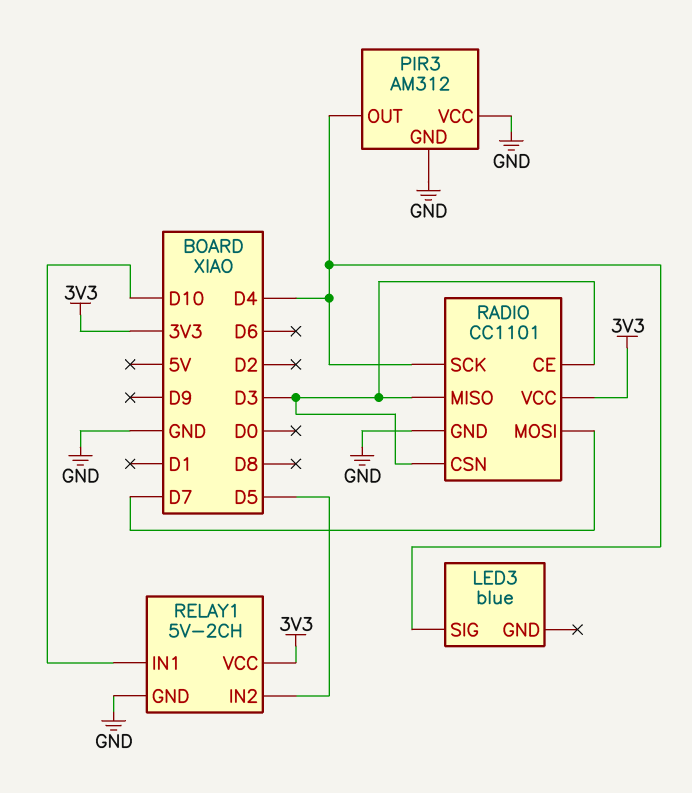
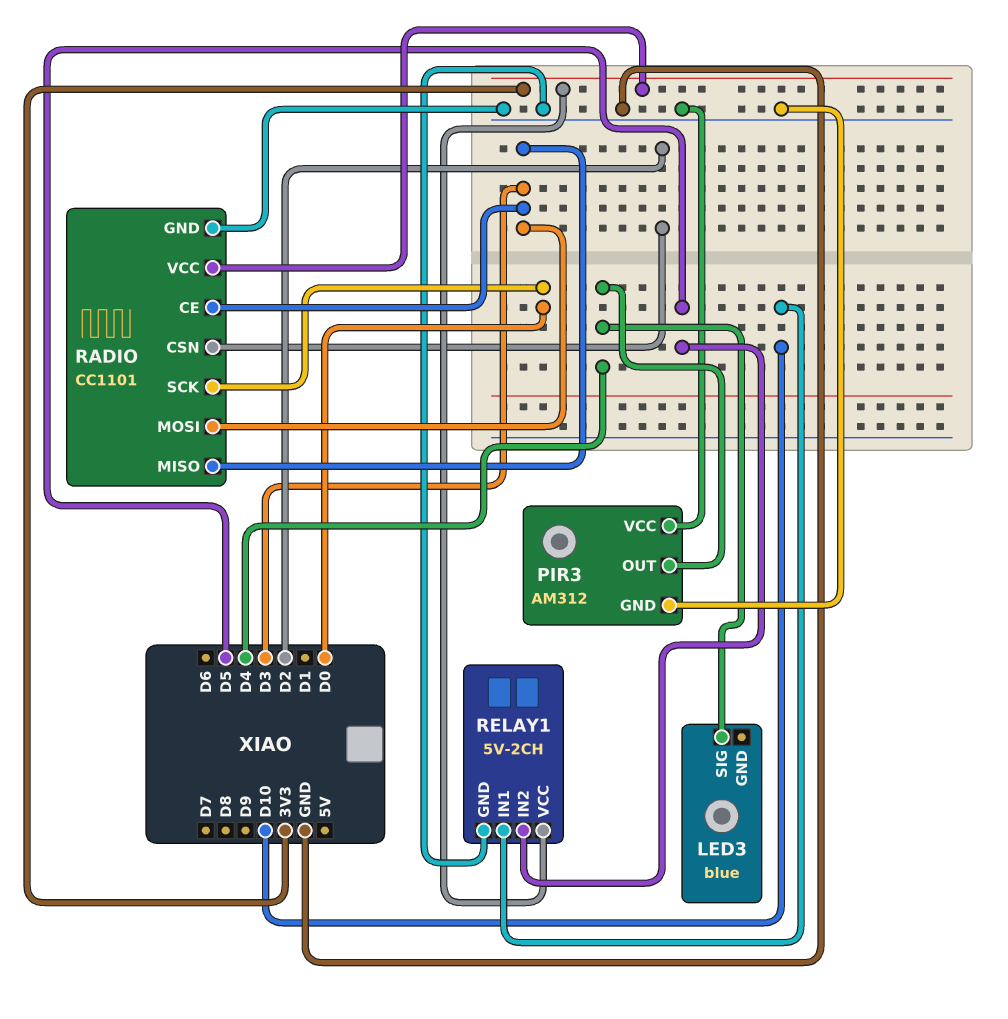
RADIO pin CSN: D3 -> D2
RADIO pin MOSI: D7 -> D3
RADIO pin SCK: D4 -> D0

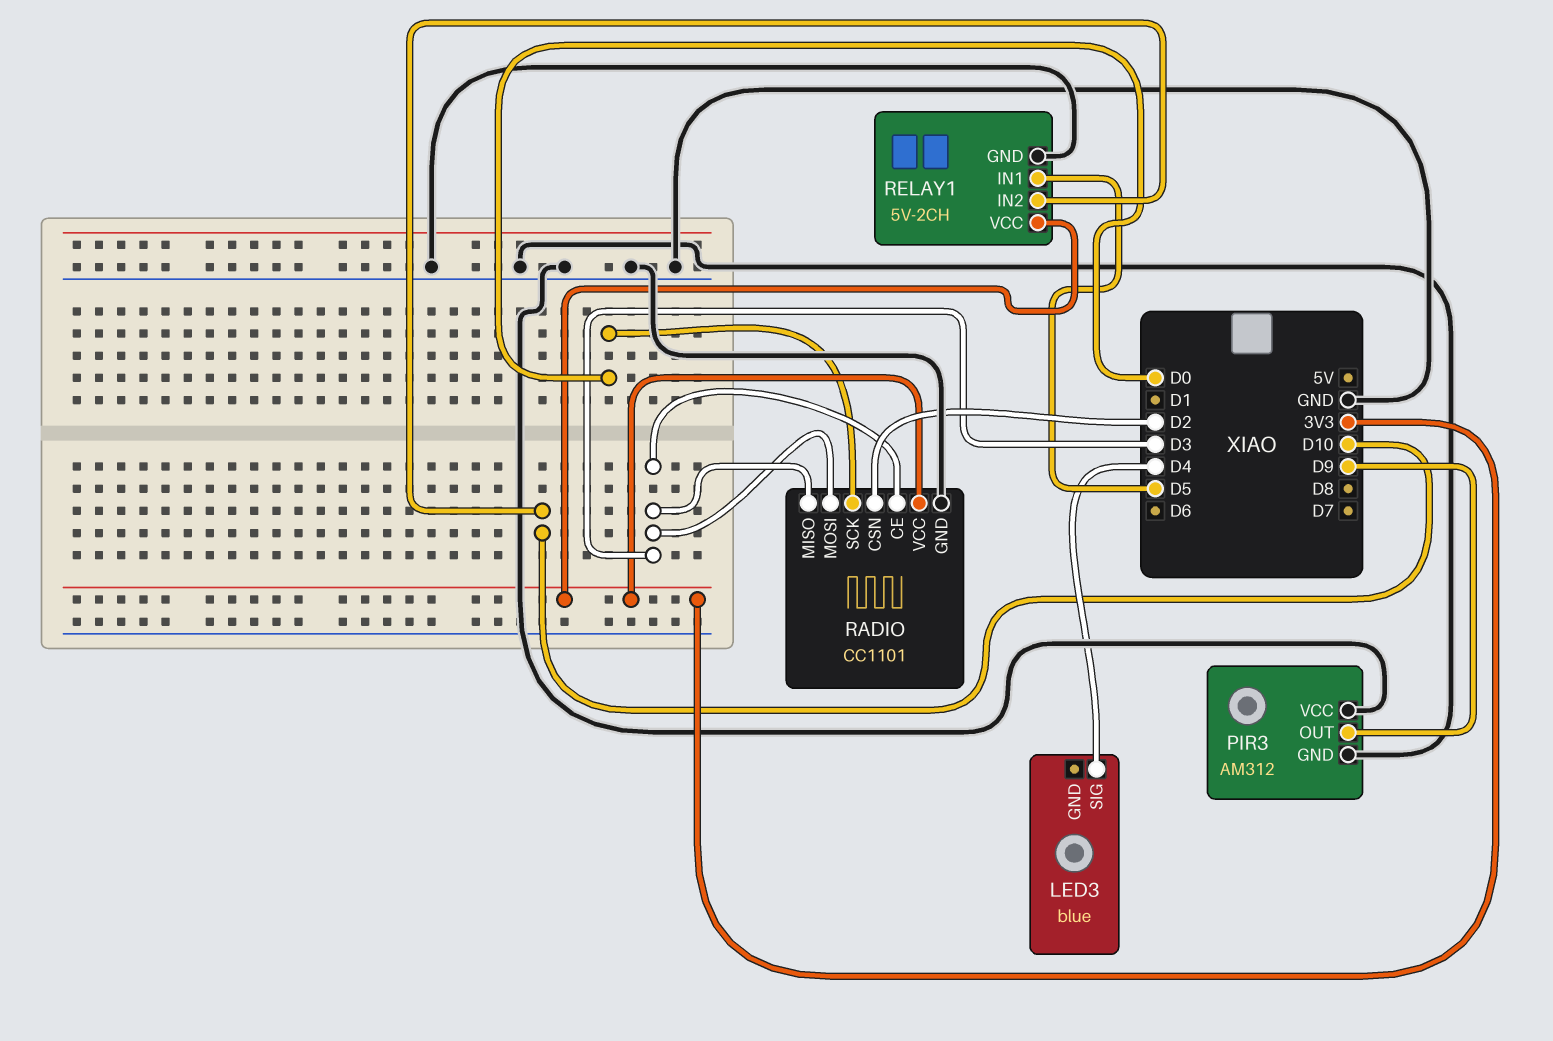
PIR3 pin OUT: D4 -> D9
RELAY1 pin IN1: D10 -> D5
RELAY1 pin IN2: D5 -> D10

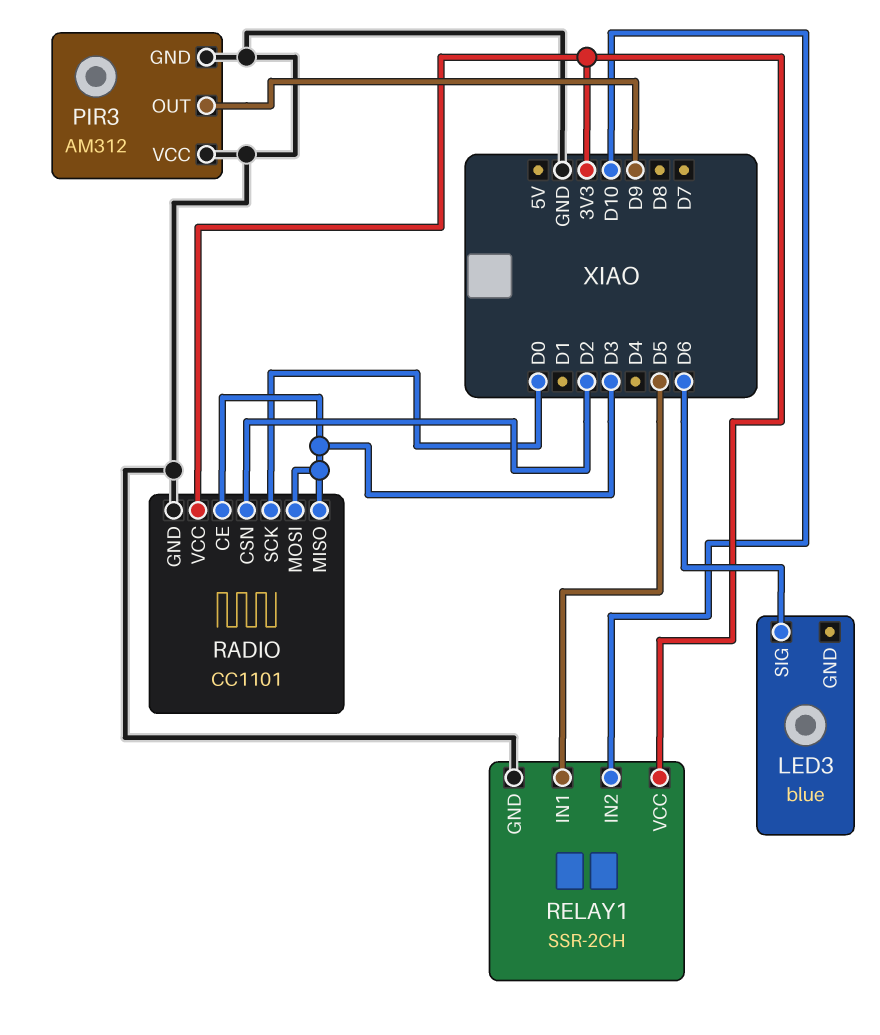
LED3 pin SIG: D4 -> D6
RELAY1: 5V-2CH -> SSR-2CH

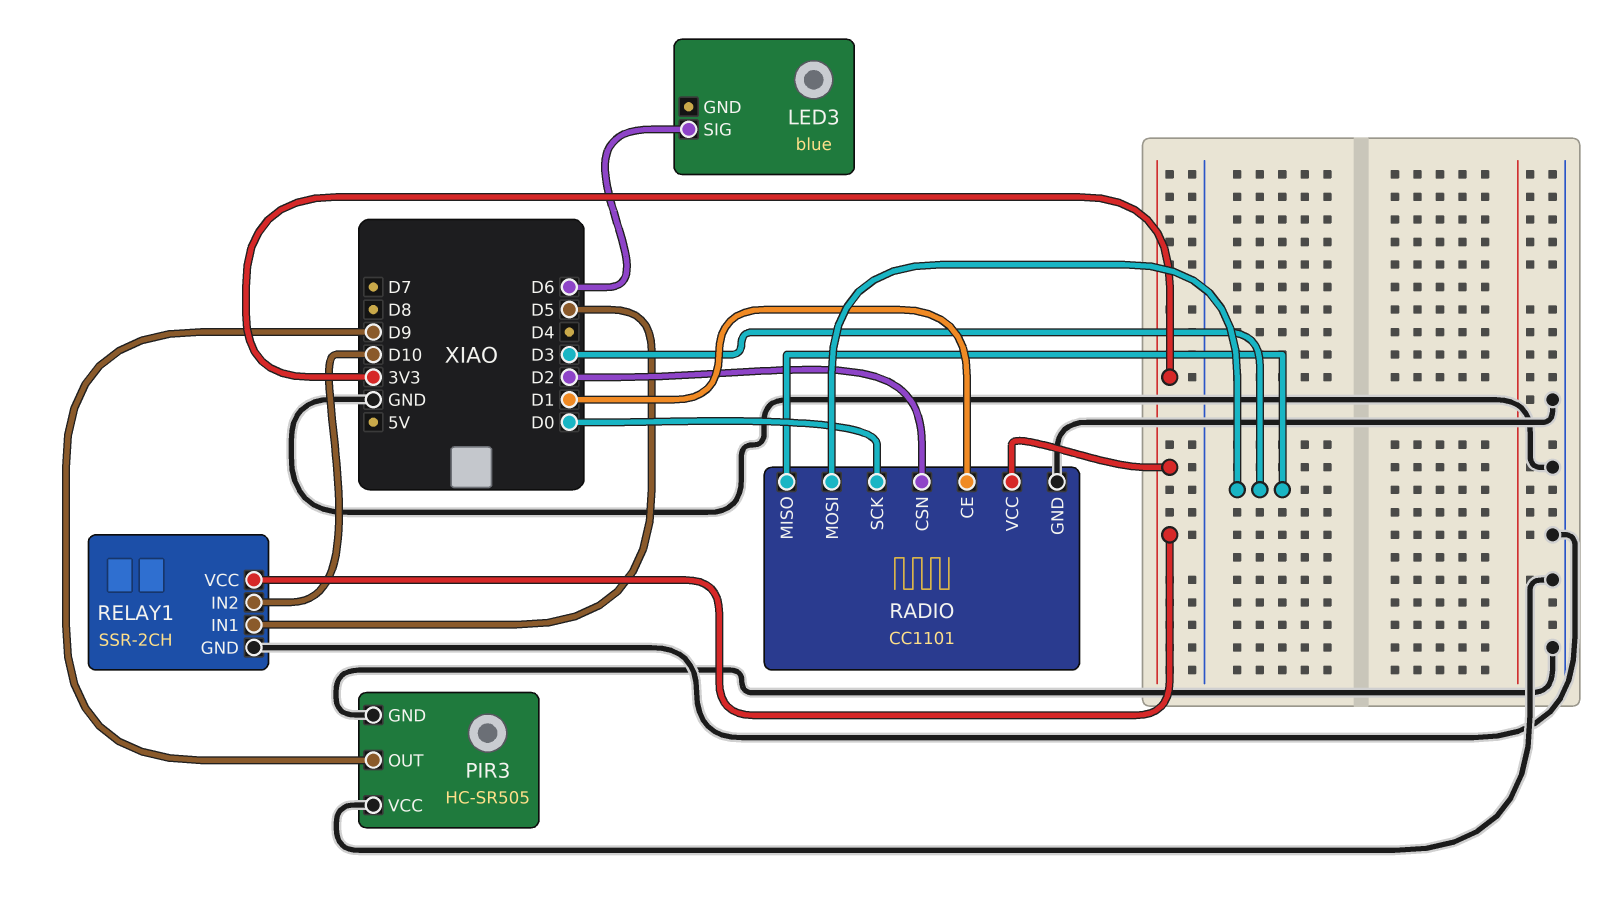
PIR3: AM312 -> HC-SR505
RADIO pin CE: D3 -> D1

